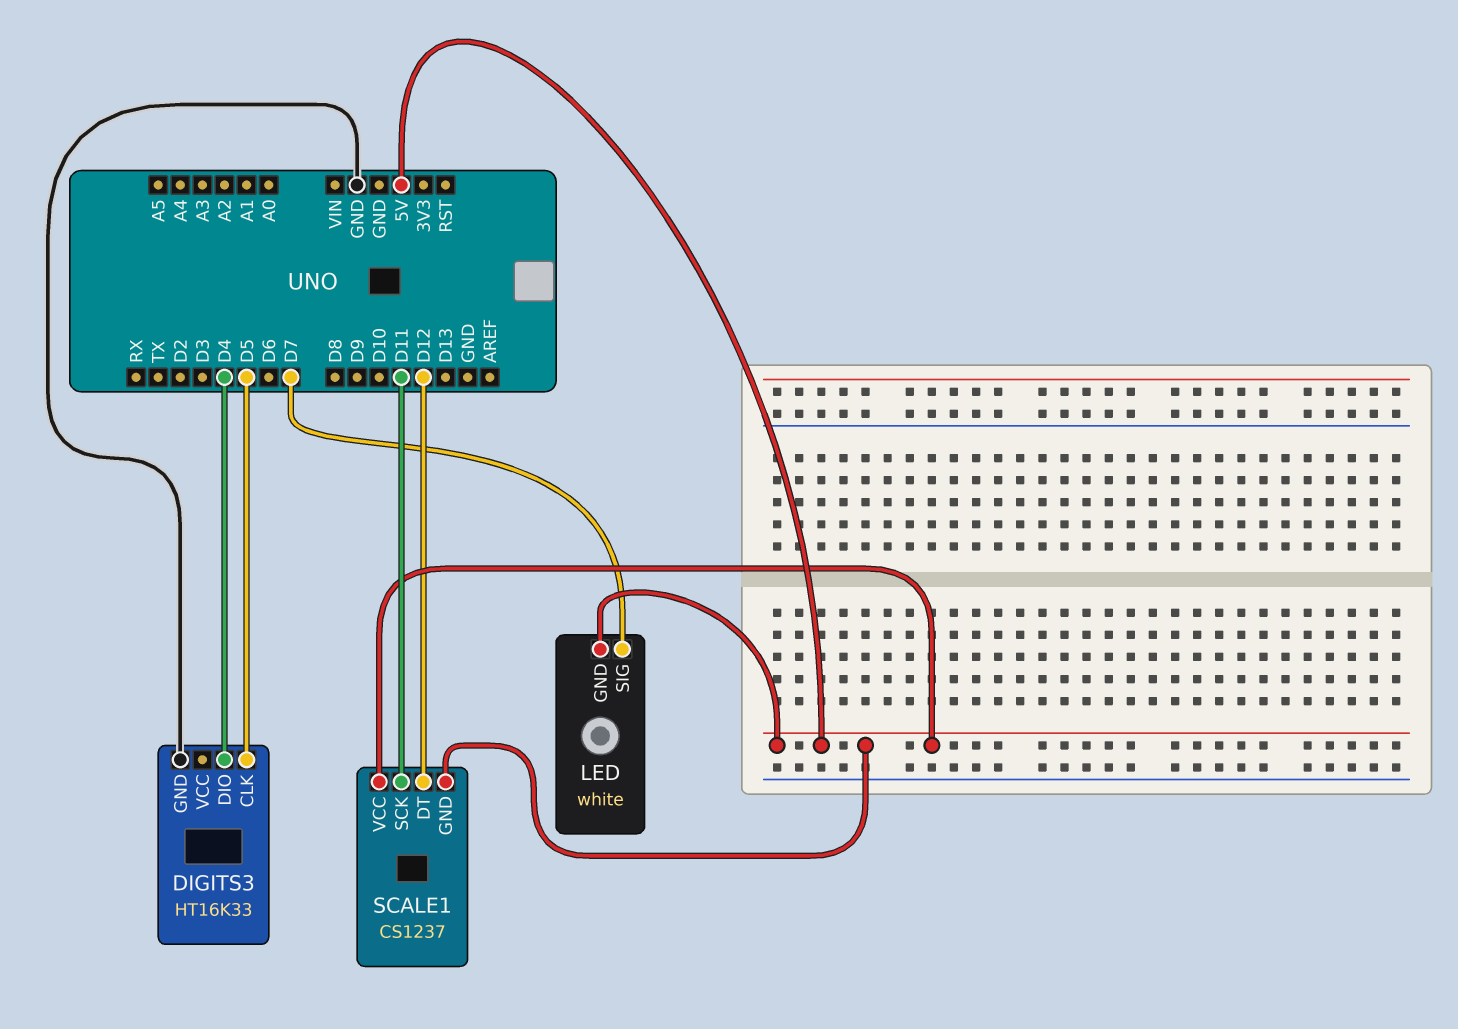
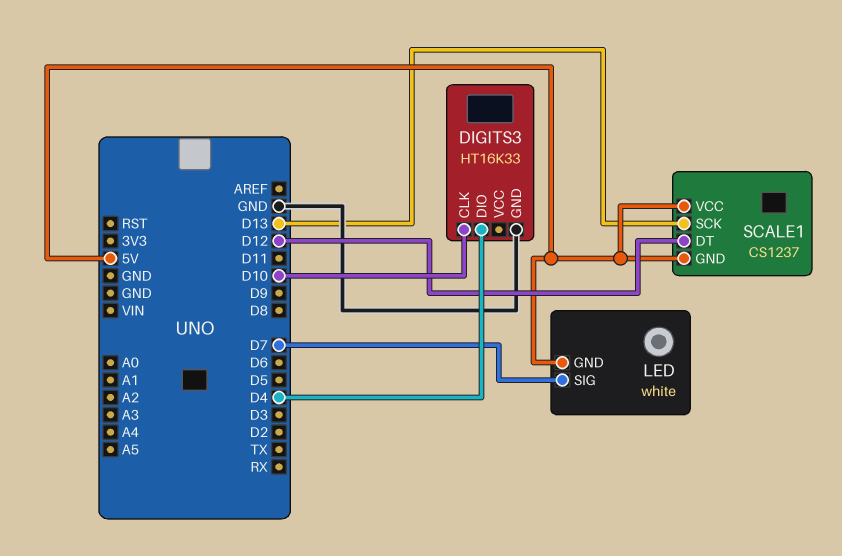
DIGITS3 pin CLK: D5 -> D10
SCALE1 pin SCK: D11 -> D13

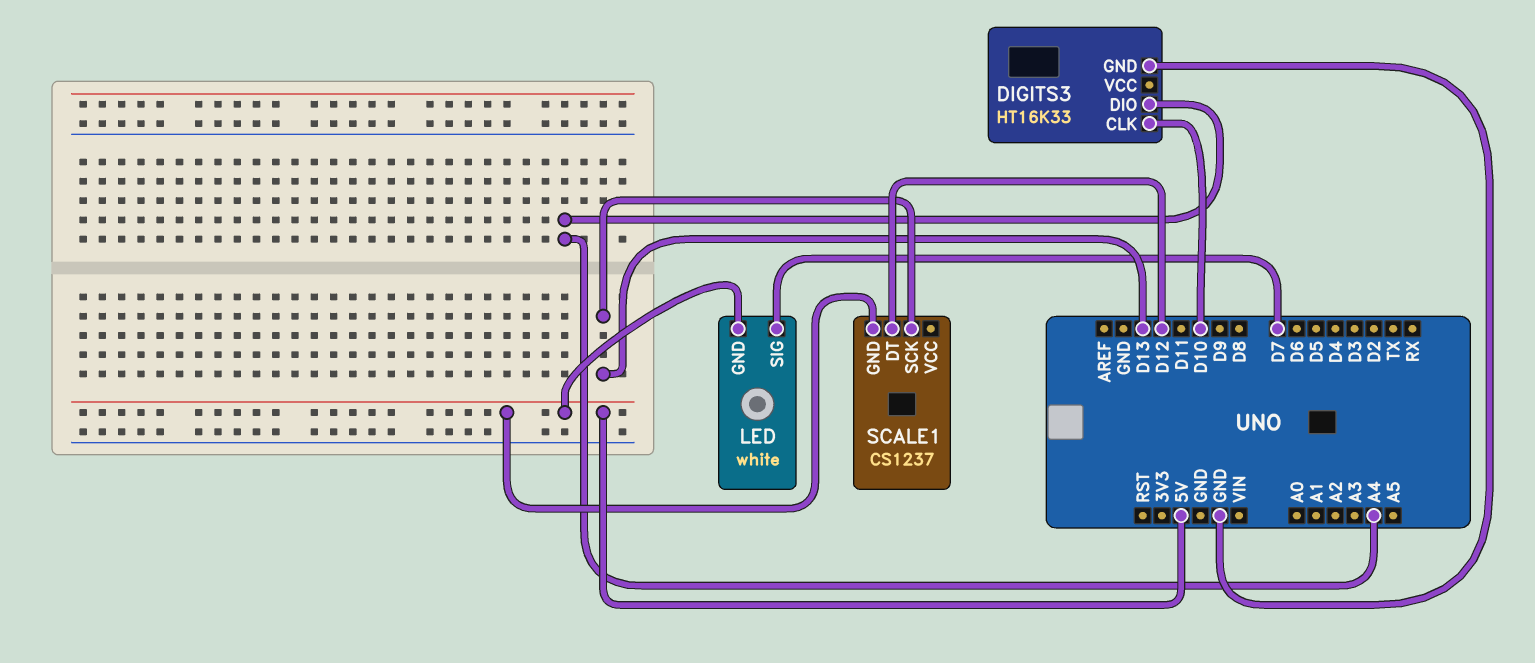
DIGITS3 pin DIO: D4 -> A4
SCALE1 pin VCC: 5V -> none

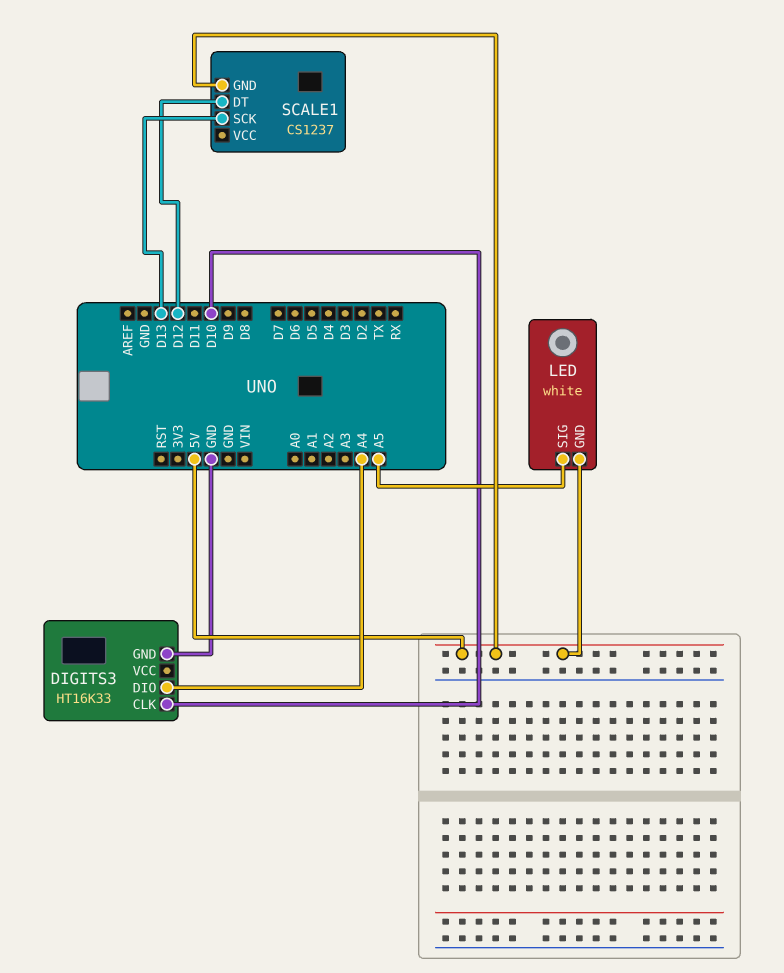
LED pin SIG: D7 -> A5

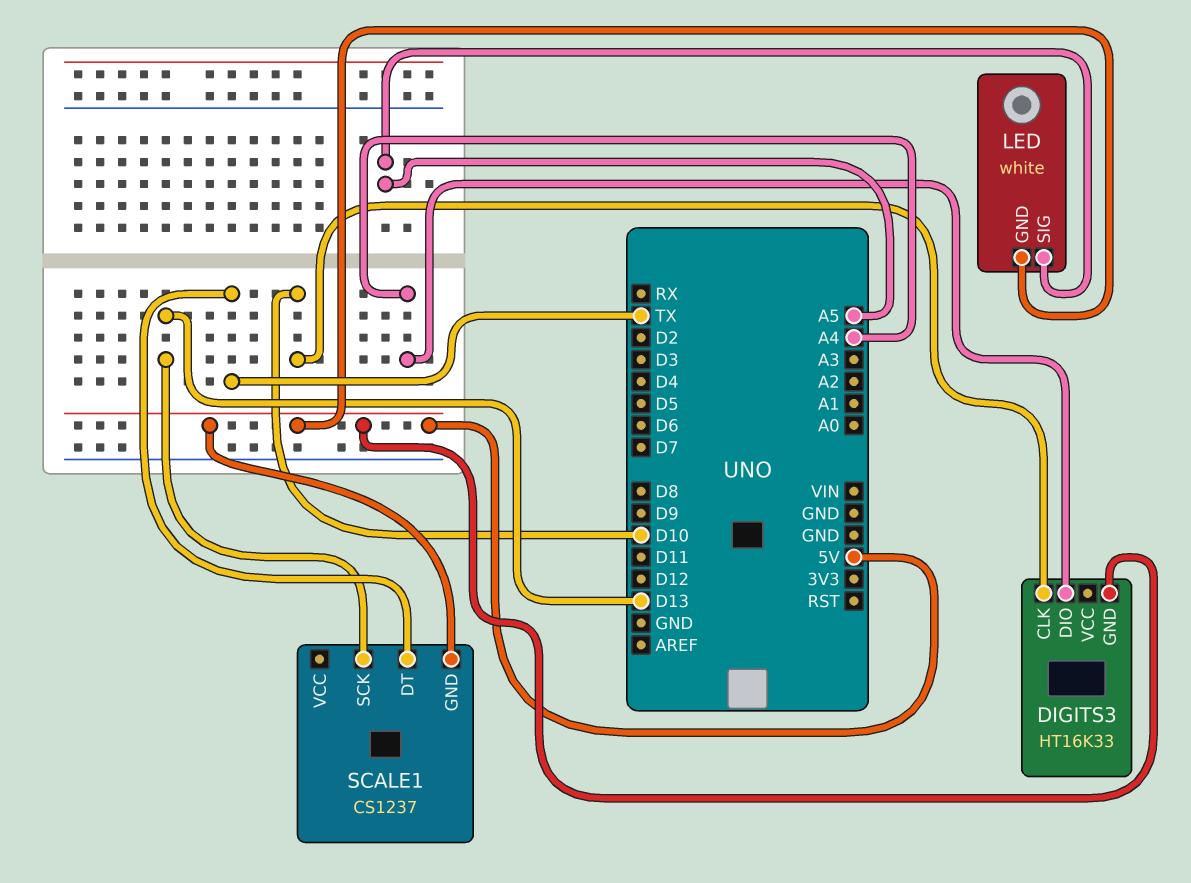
DIGITS3 pin GND: GND -> 5V
SCALE1 pin DT: D12 -> TX

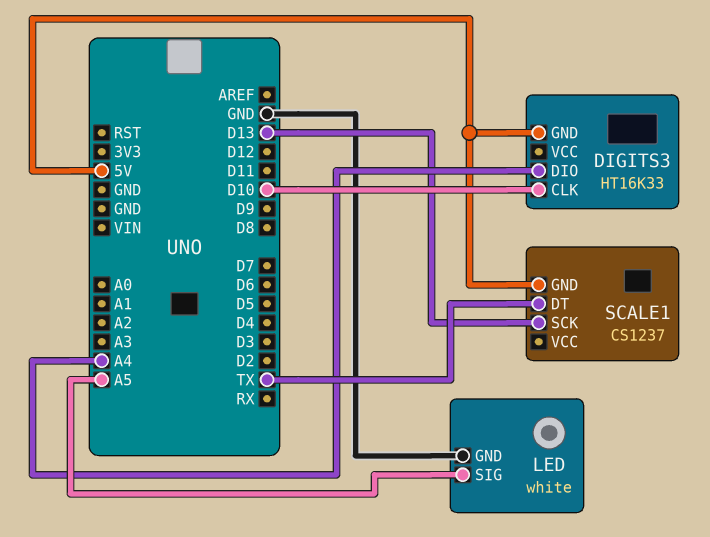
LED pin GND: 5V -> GND

